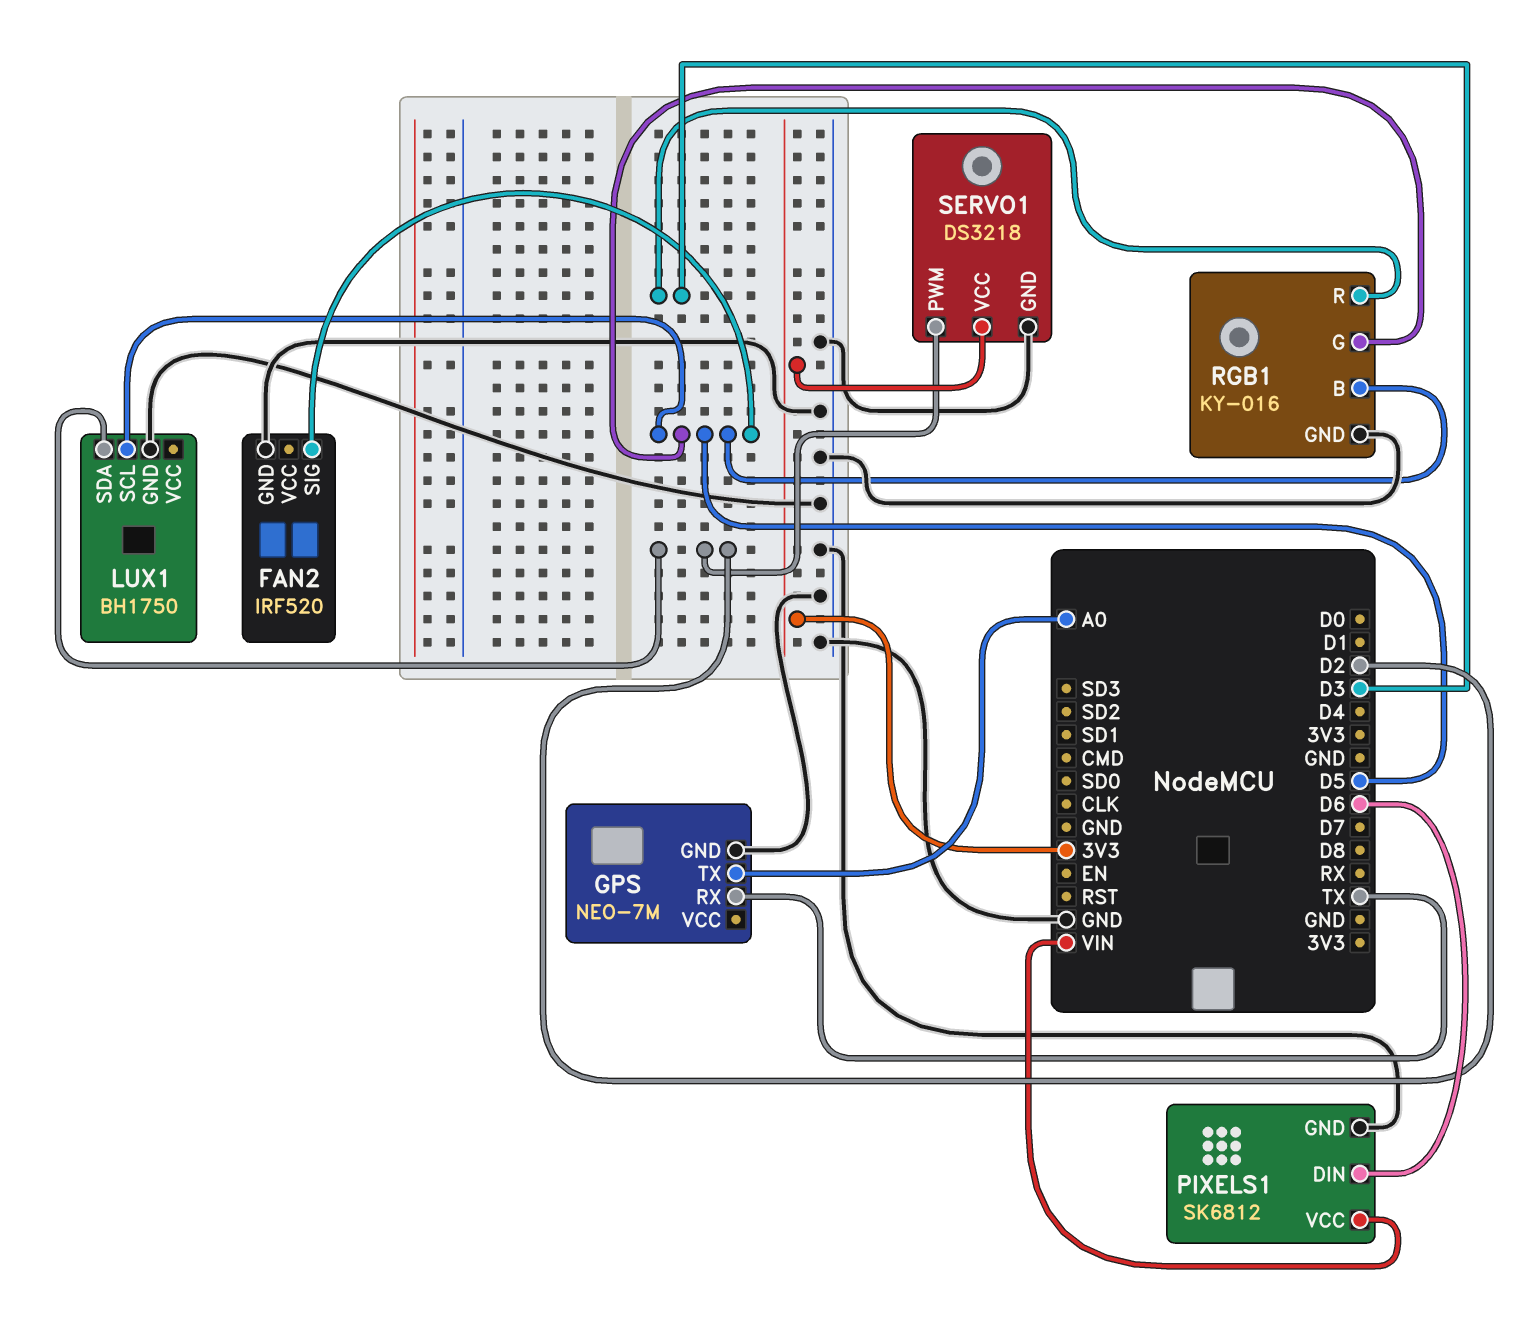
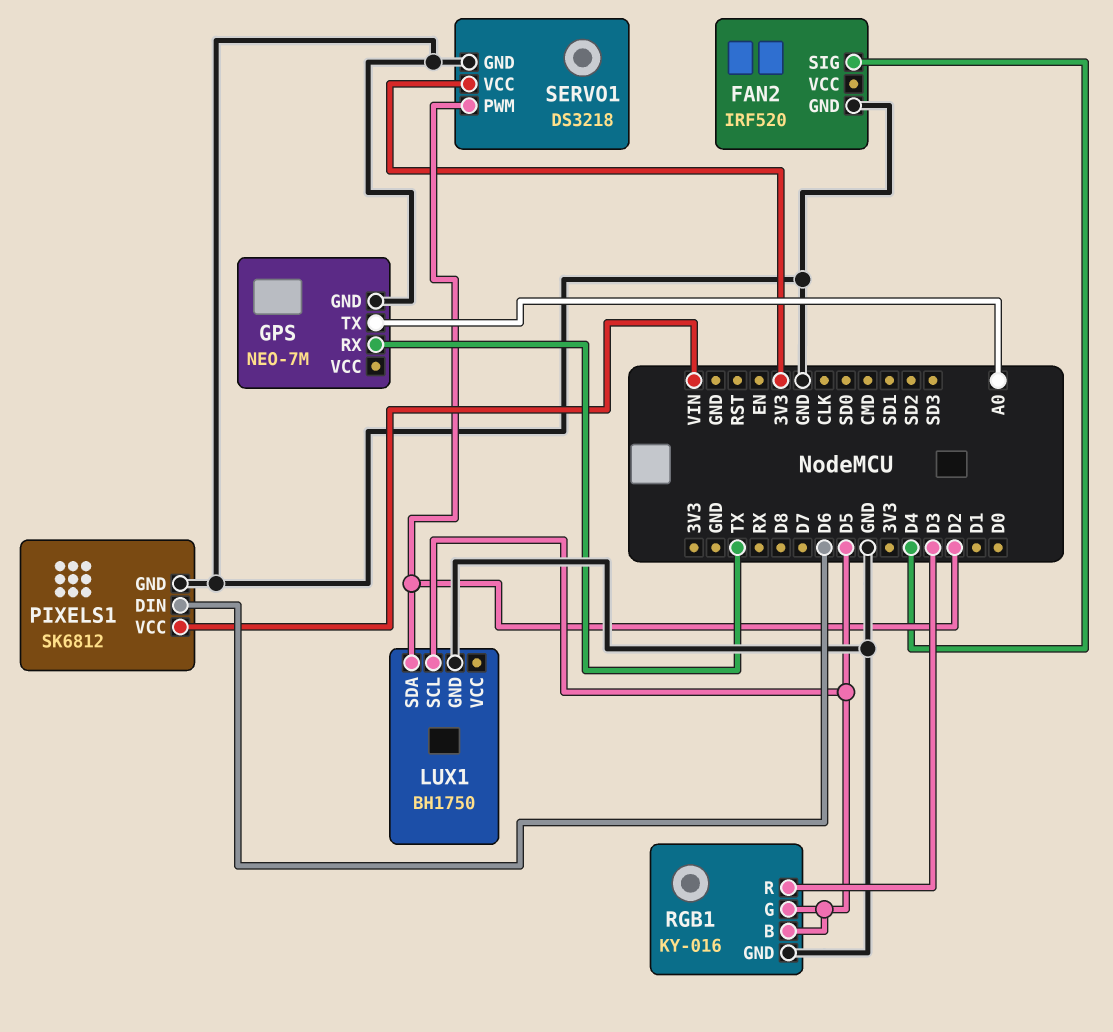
FAN2 pin SIG: D5 -> D4

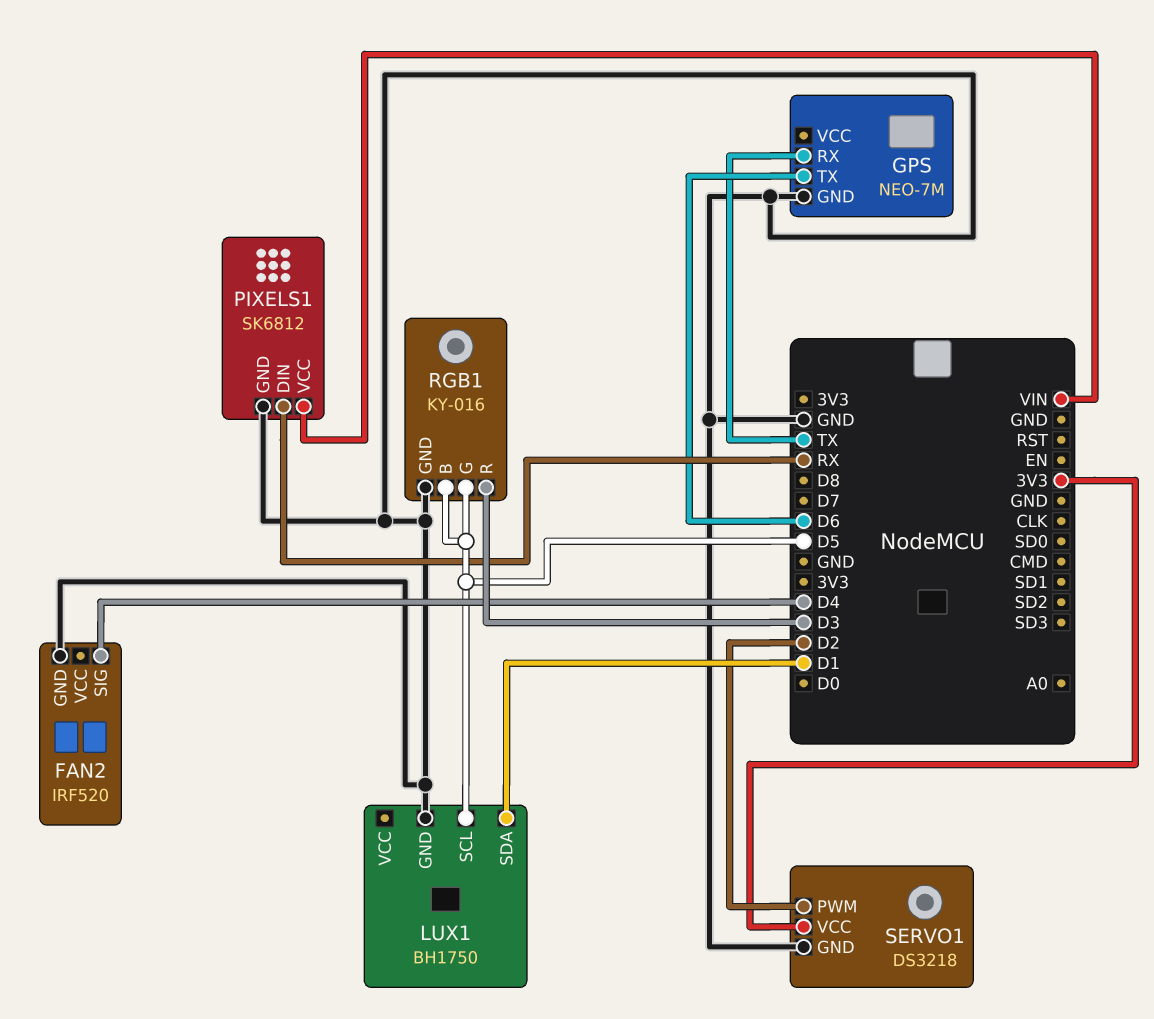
GPS pin TX: A0 -> D6
LUX1 pin SDA: D2 -> D1
PIXELS1 pin DIN: D6 -> RX

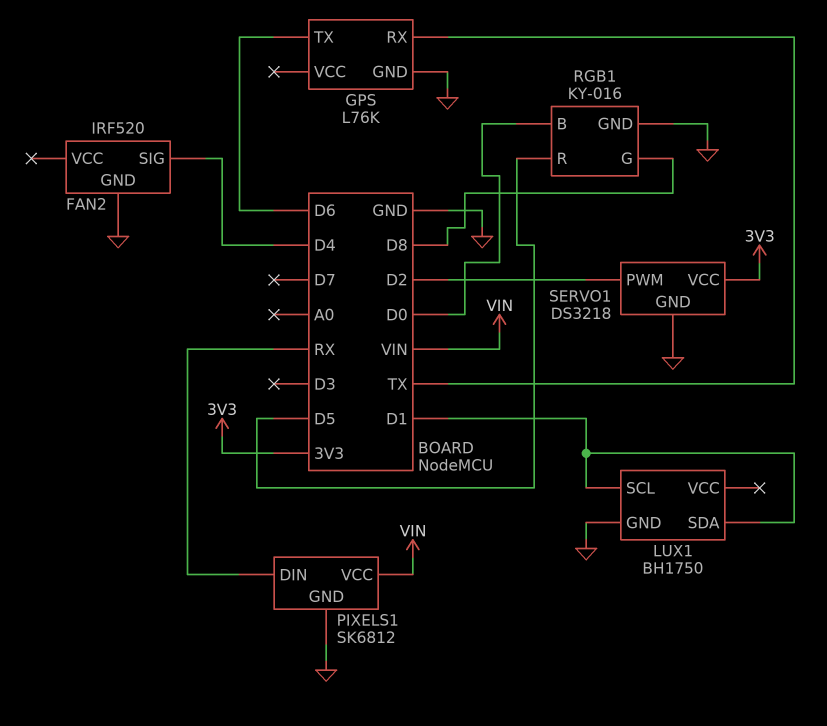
GPS: NEO-7M -> L76K
LUX1 pin SCL: D5 -> D1
RGB1 pin B: D5 -> D0
RGB1 pin G: D5 -> D8
RGB1 pin R: D3 -> D5

